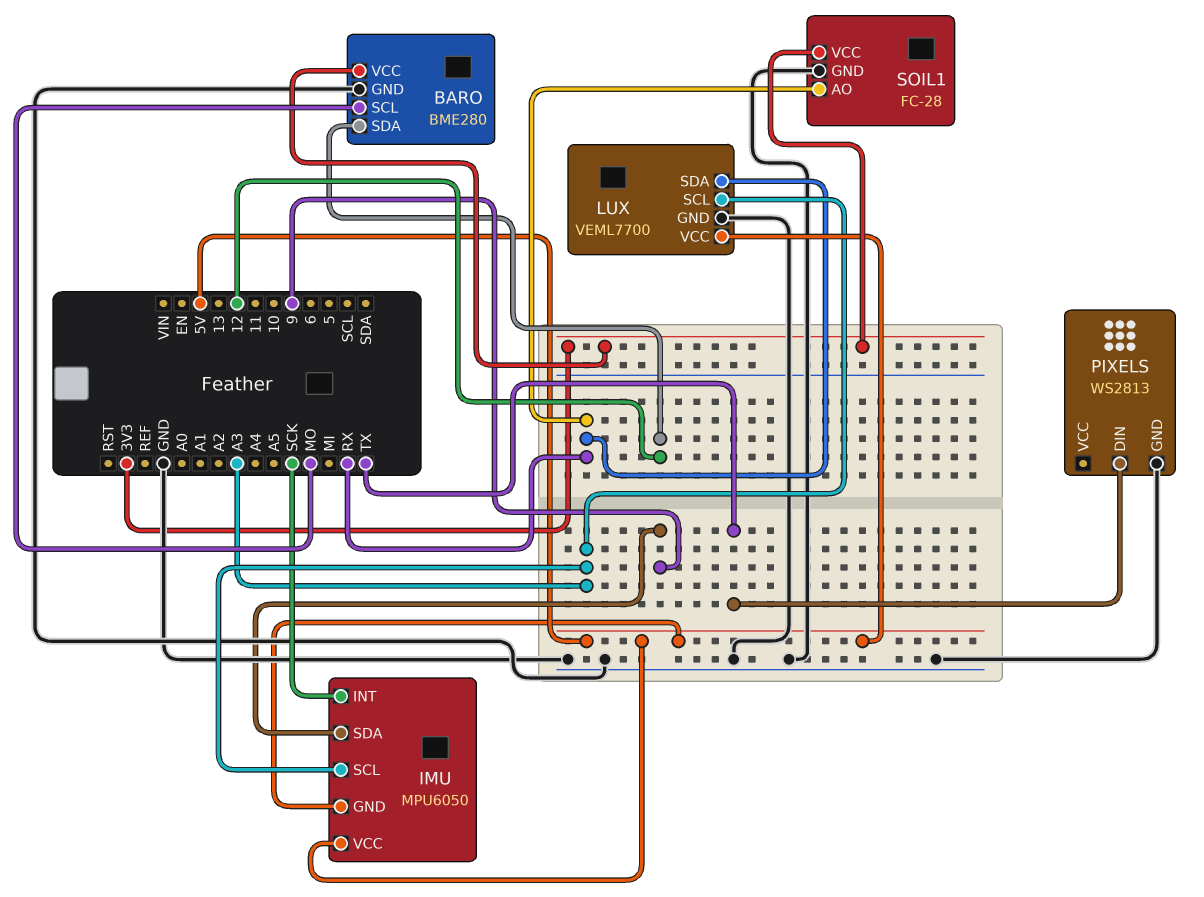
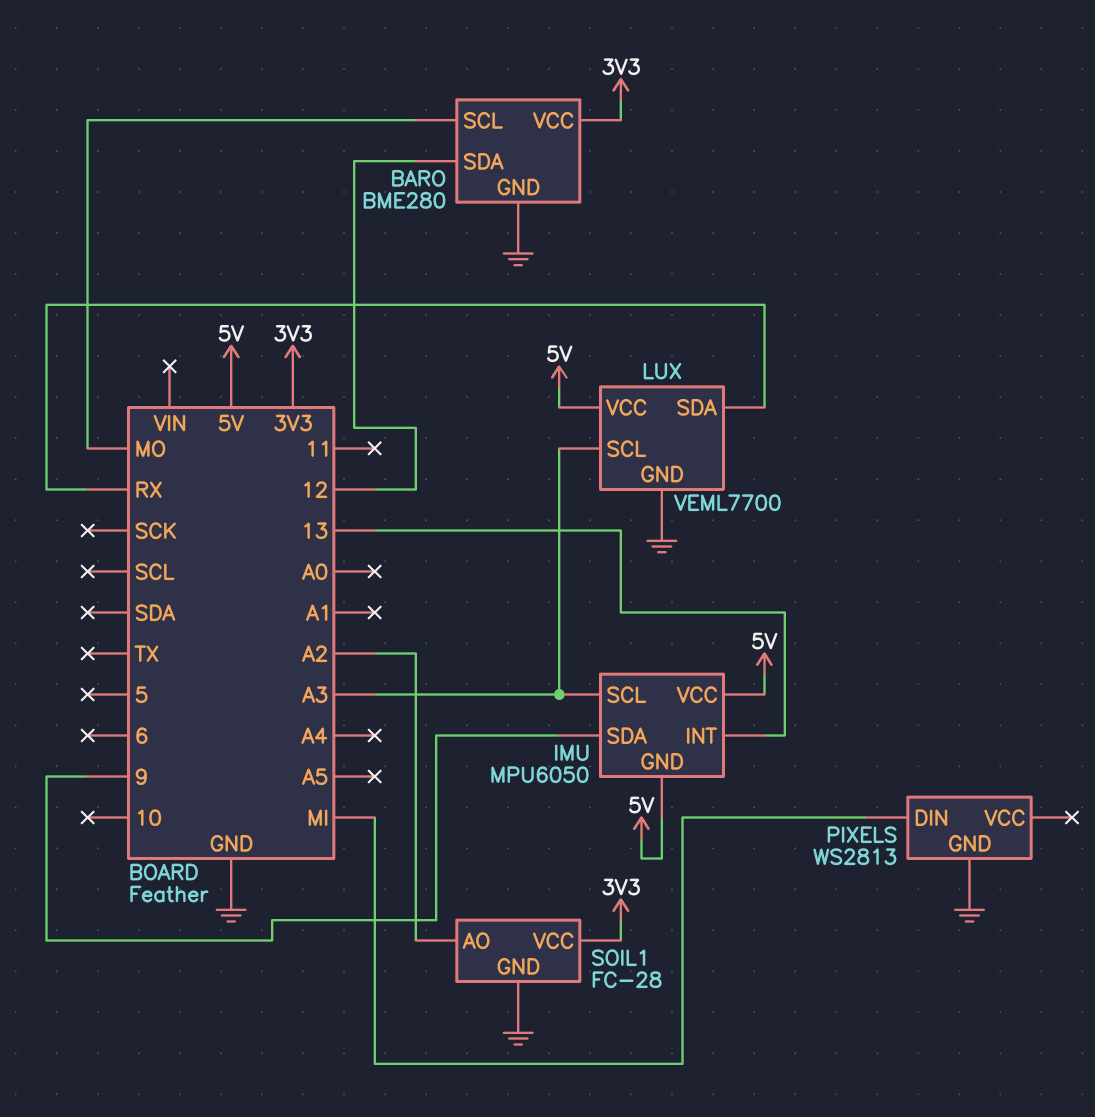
IMU pin INT: SCK -> 13
PIXELS pin DIN: TX -> MI
SOIL1 pin AO: RX -> A2

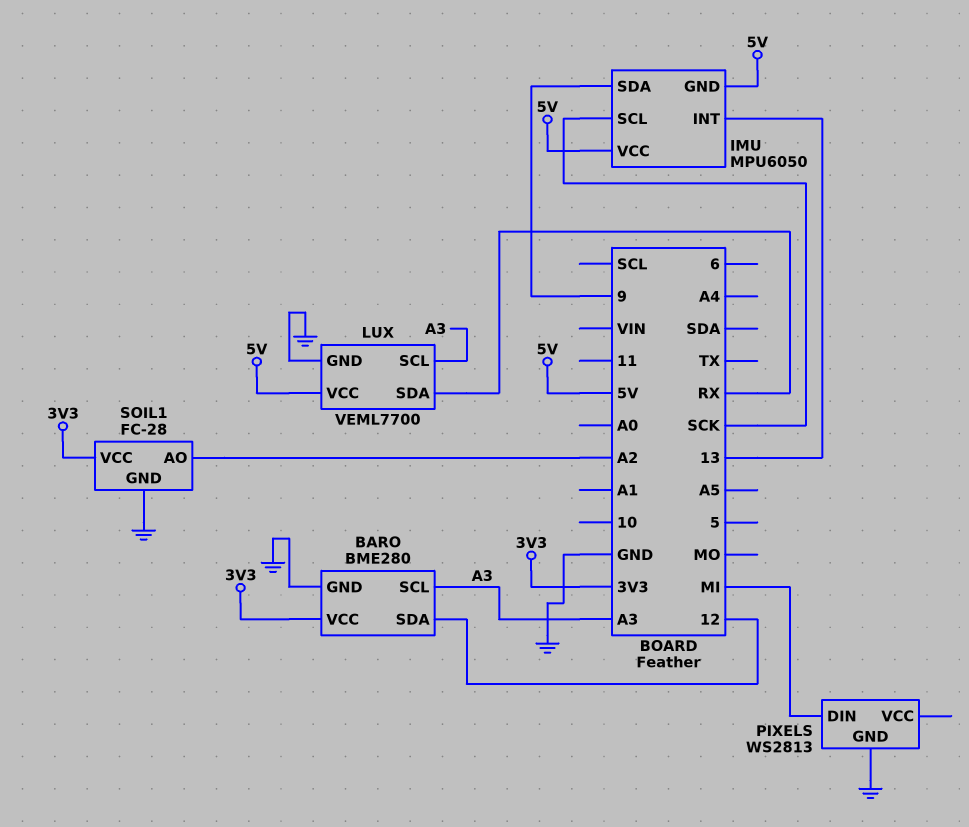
BARO pin SCL: MO -> A3
IMU pin SCL: A3 -> SCK

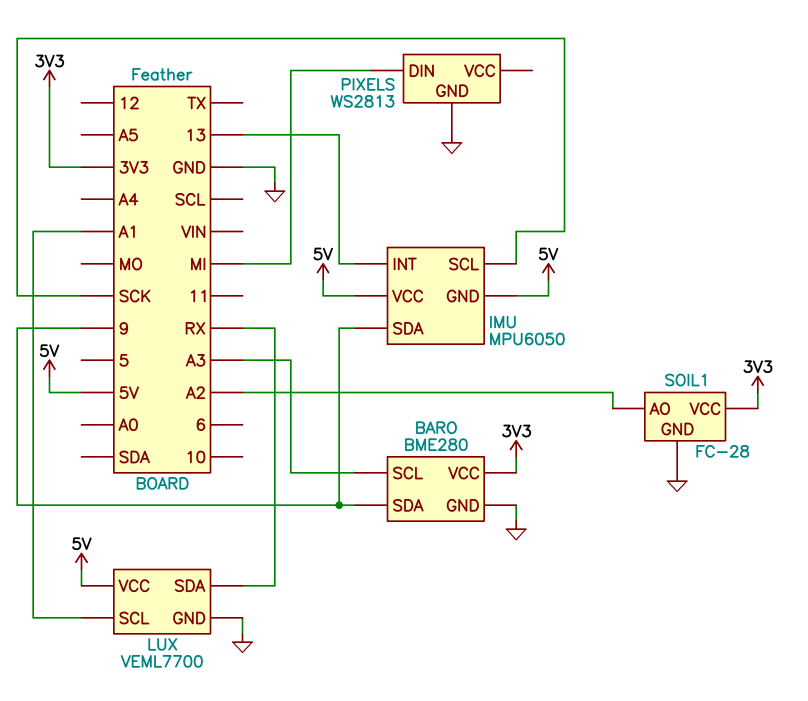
BARO pin SDA: 12 -> 9
LUX pin SCL: A3 -> A1

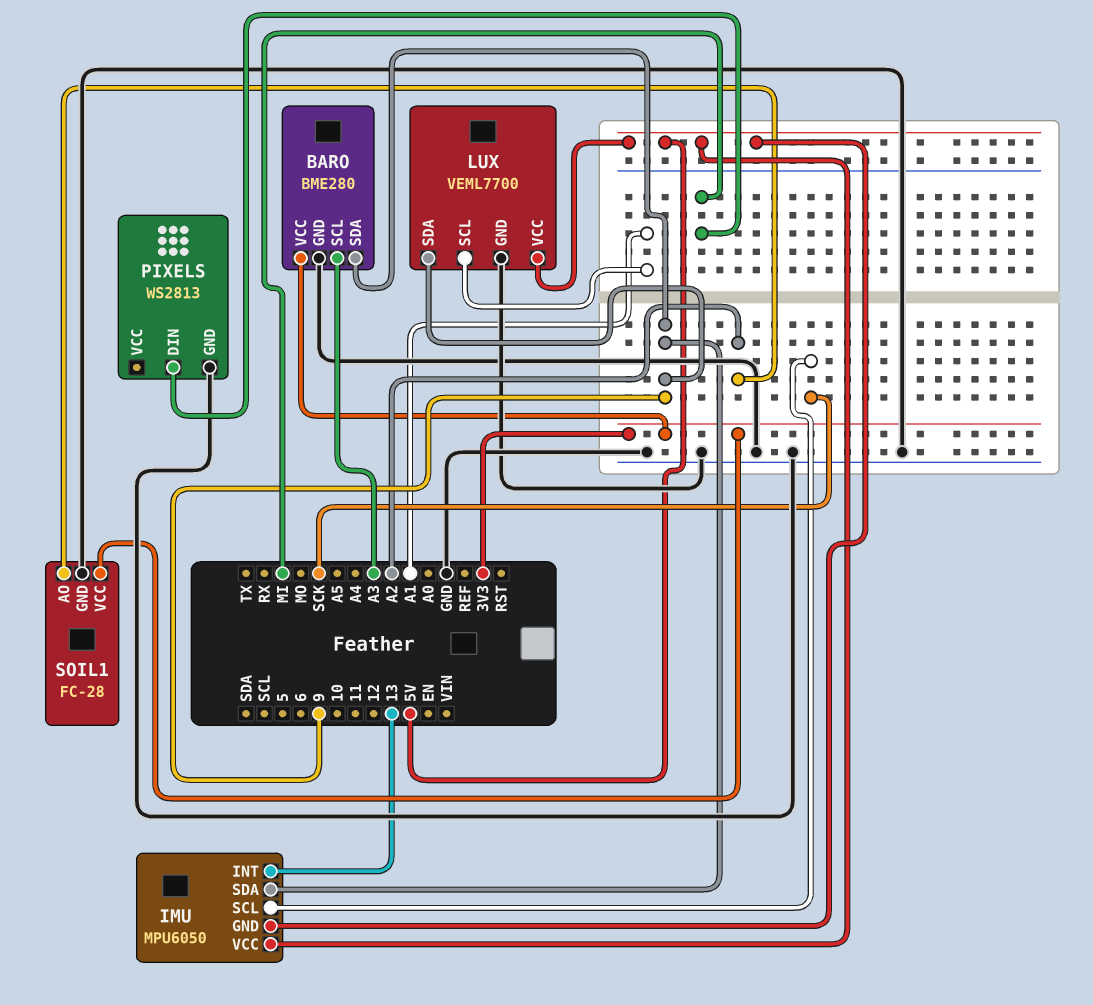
LUX pin SDA: RX -> 9

